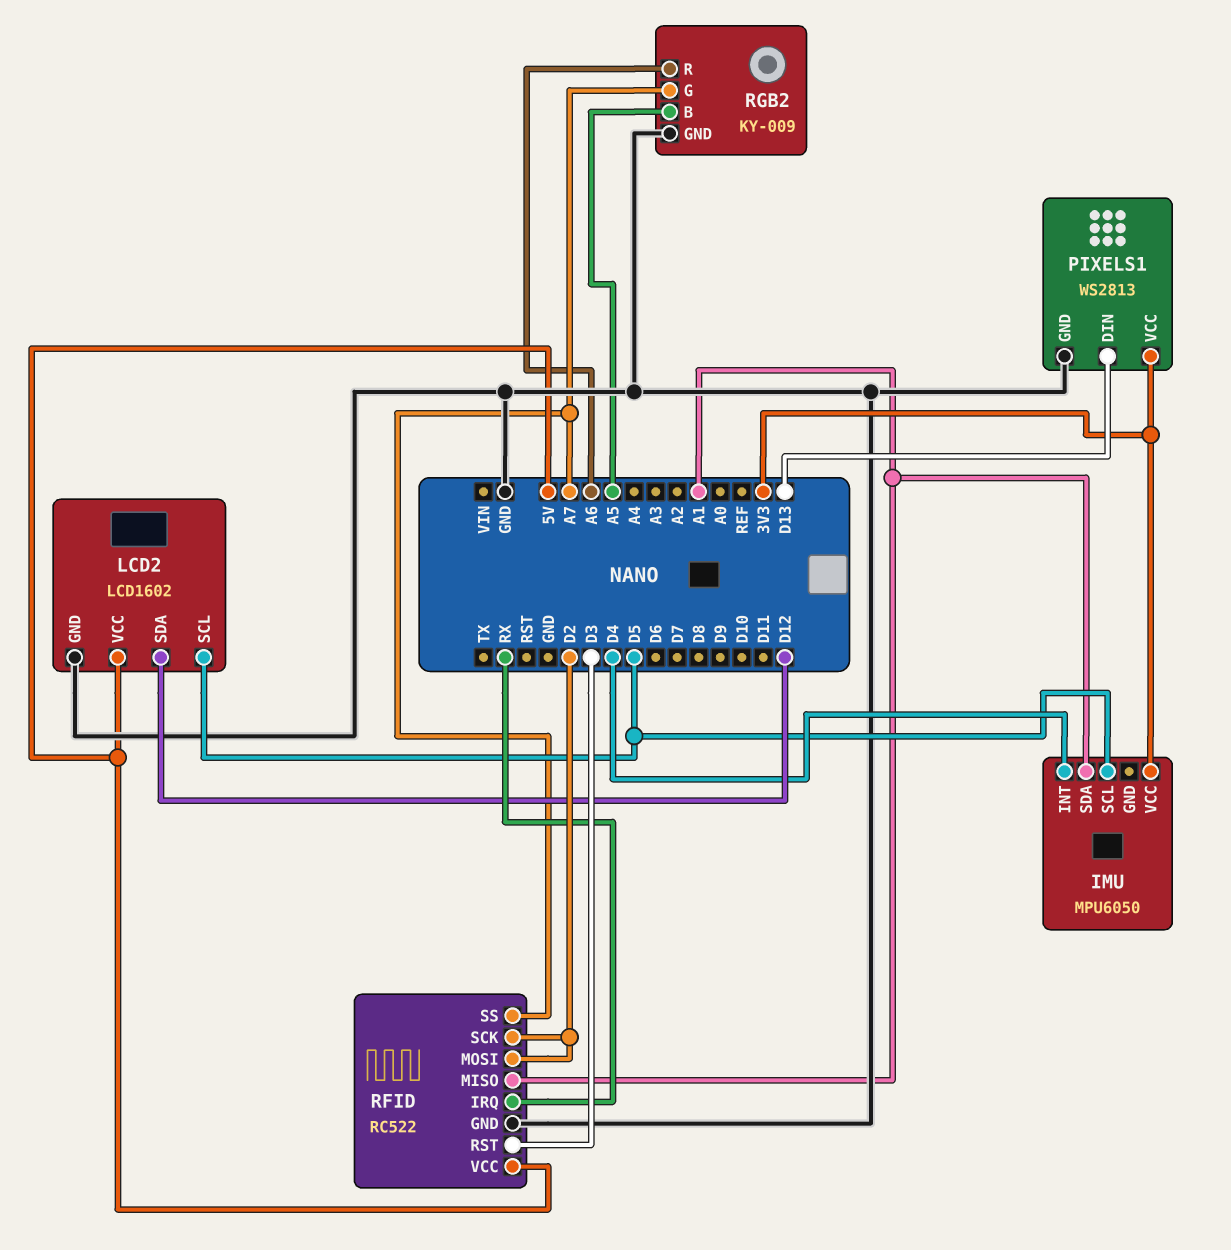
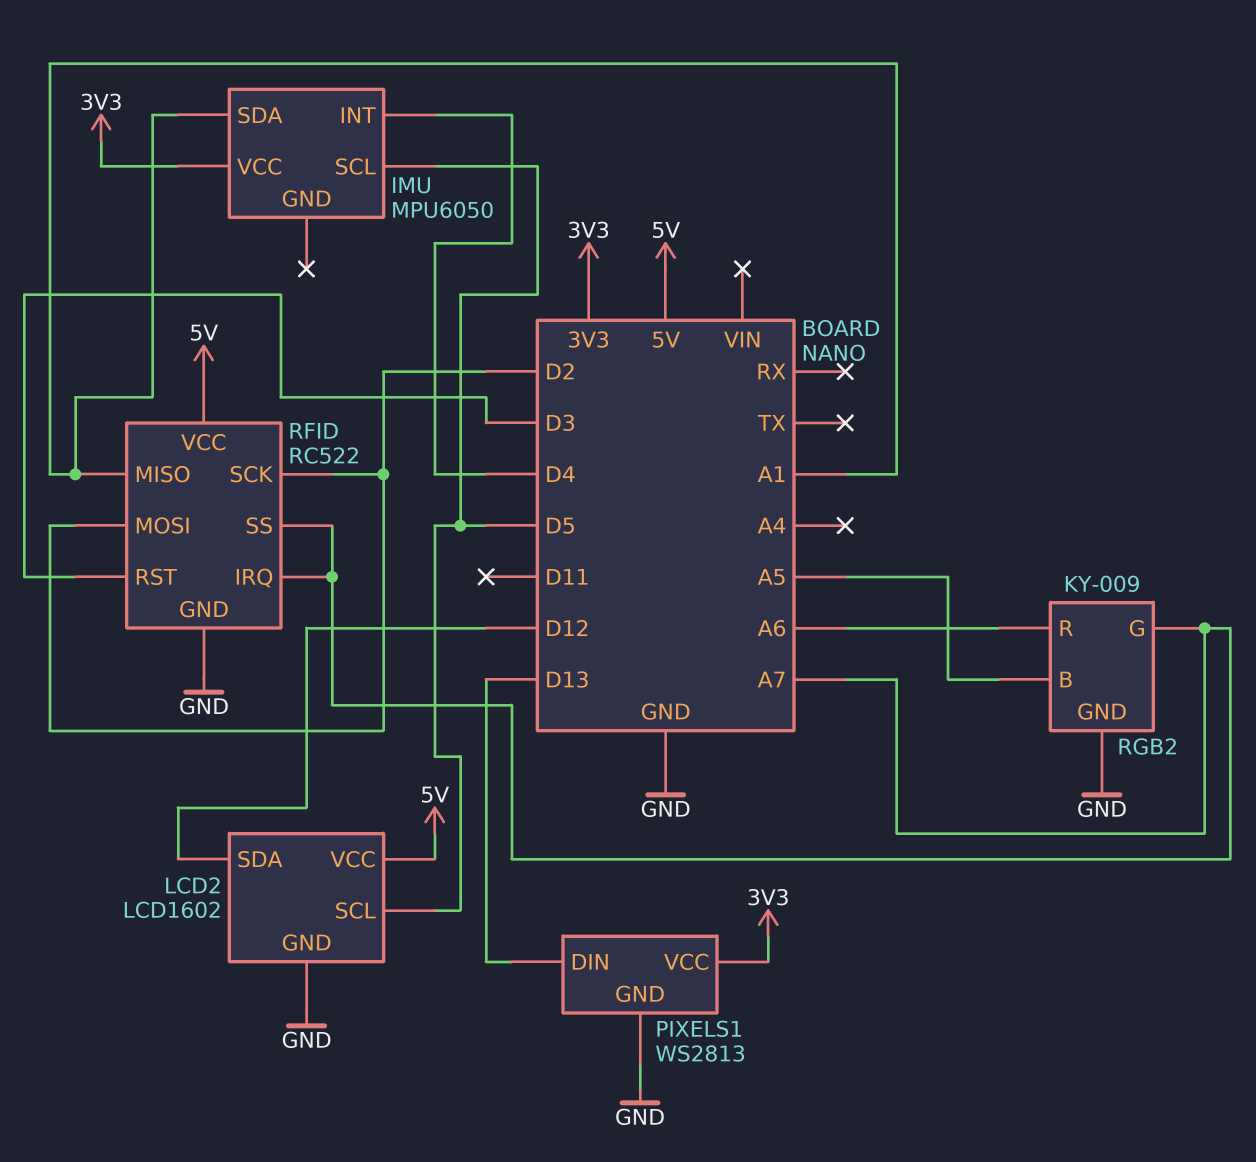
RFID pin IRQ: RX -> A7

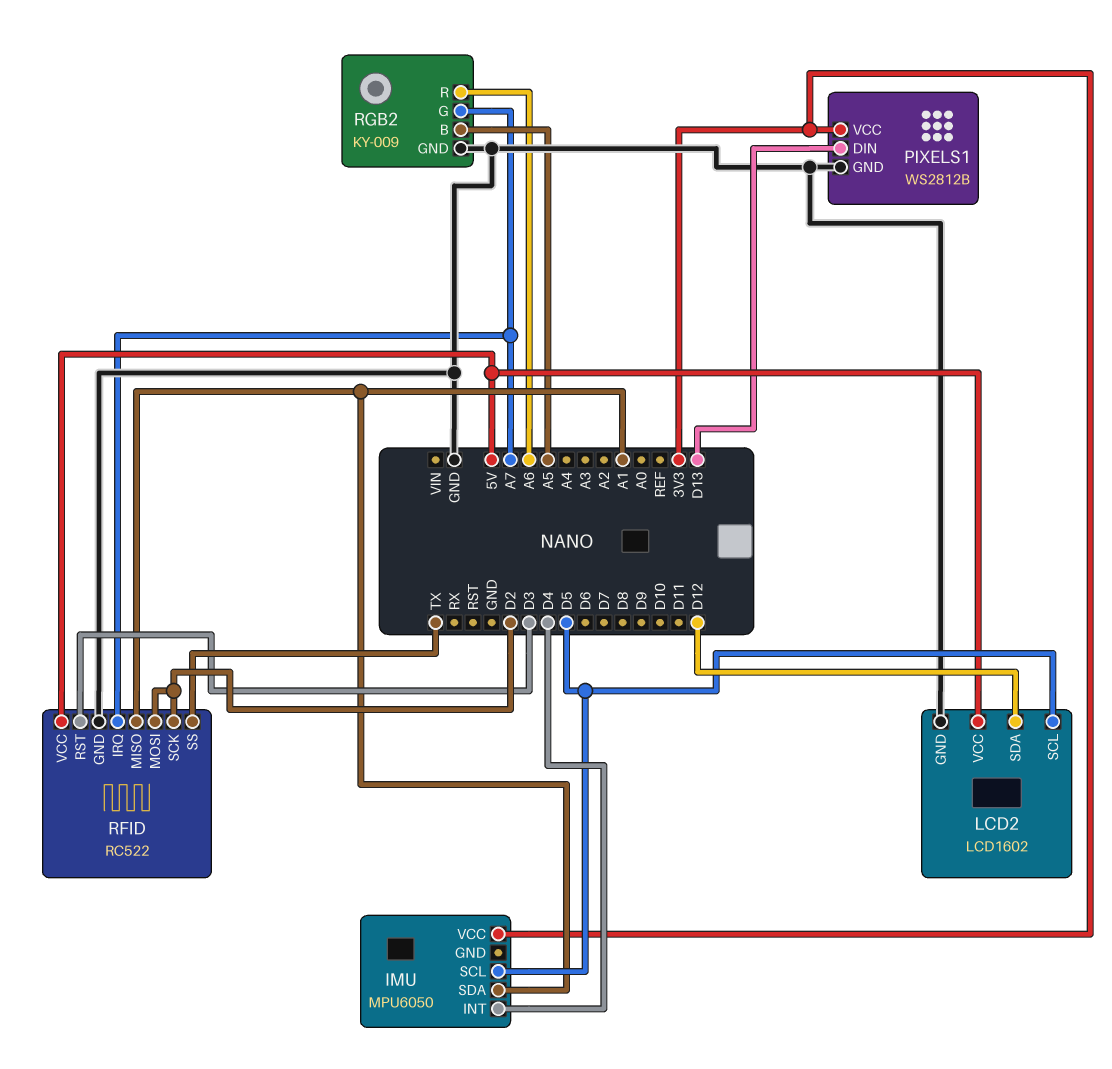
PIXELS1: WS2813 -> WS2812B
RFID pin SS: A7 -> TX

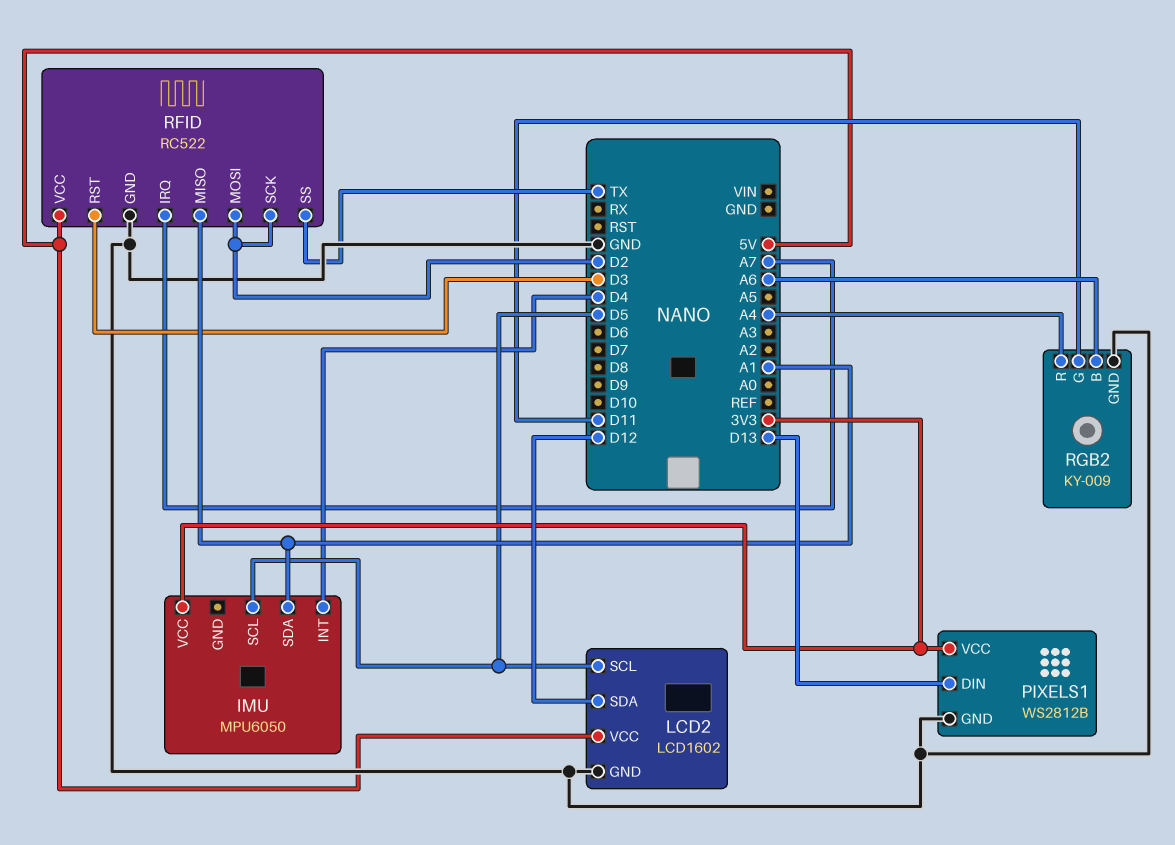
RGB2 pin B: A5 -> A6
RGB2 pin G: A7 -> D11
RGB2 pin R: A6 -> A4

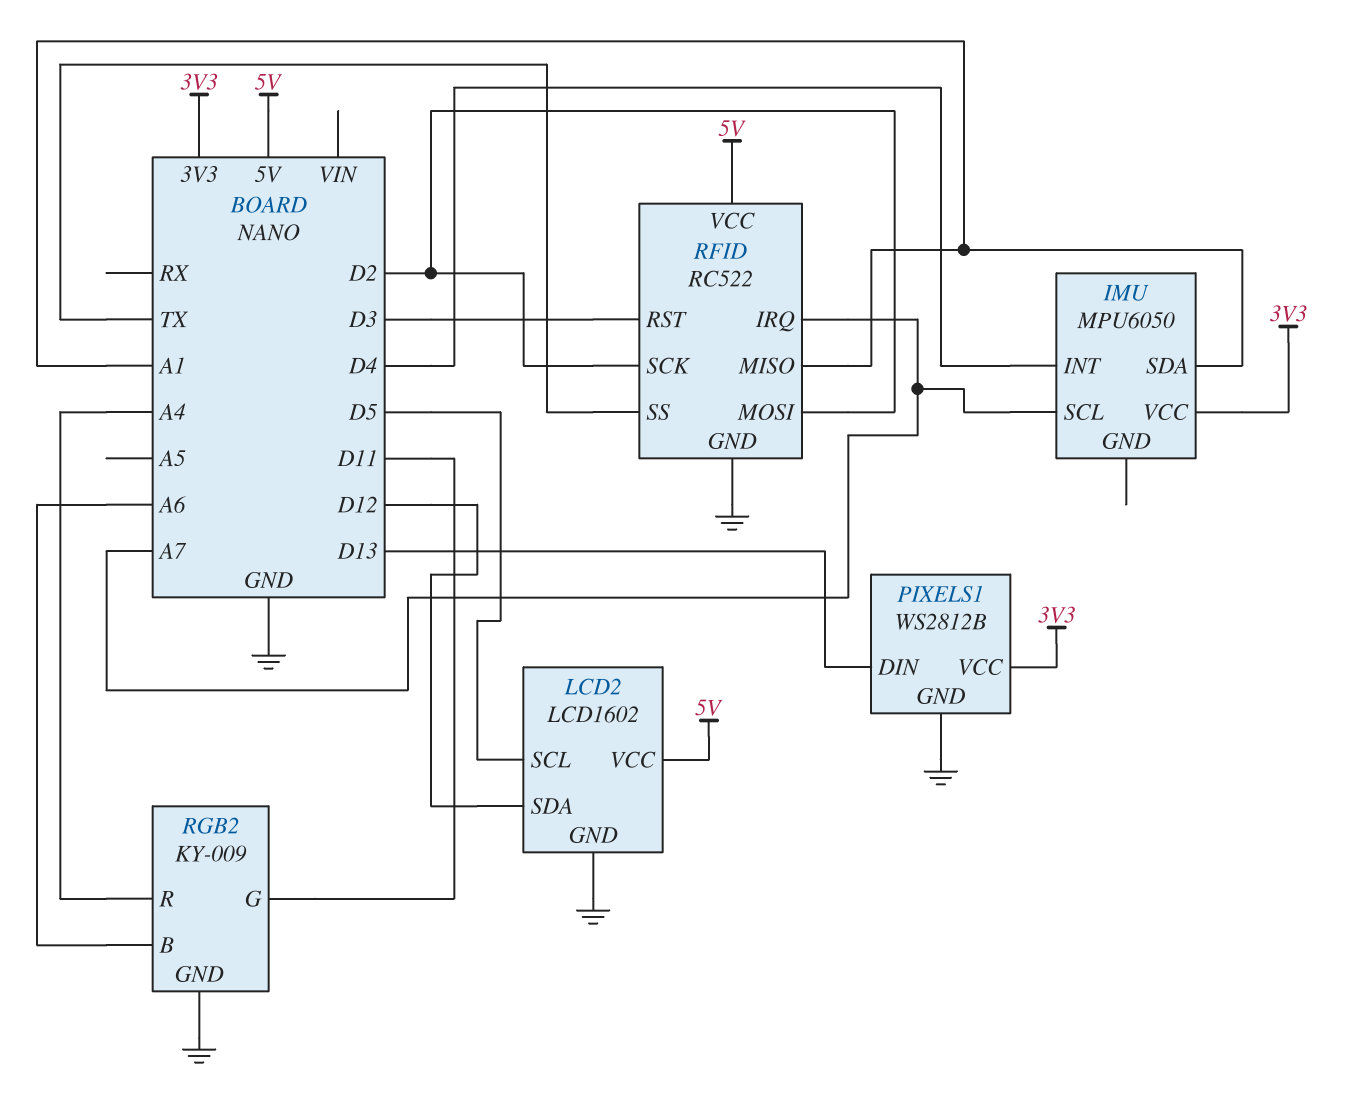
IMU pin SCL: D5 -> A7

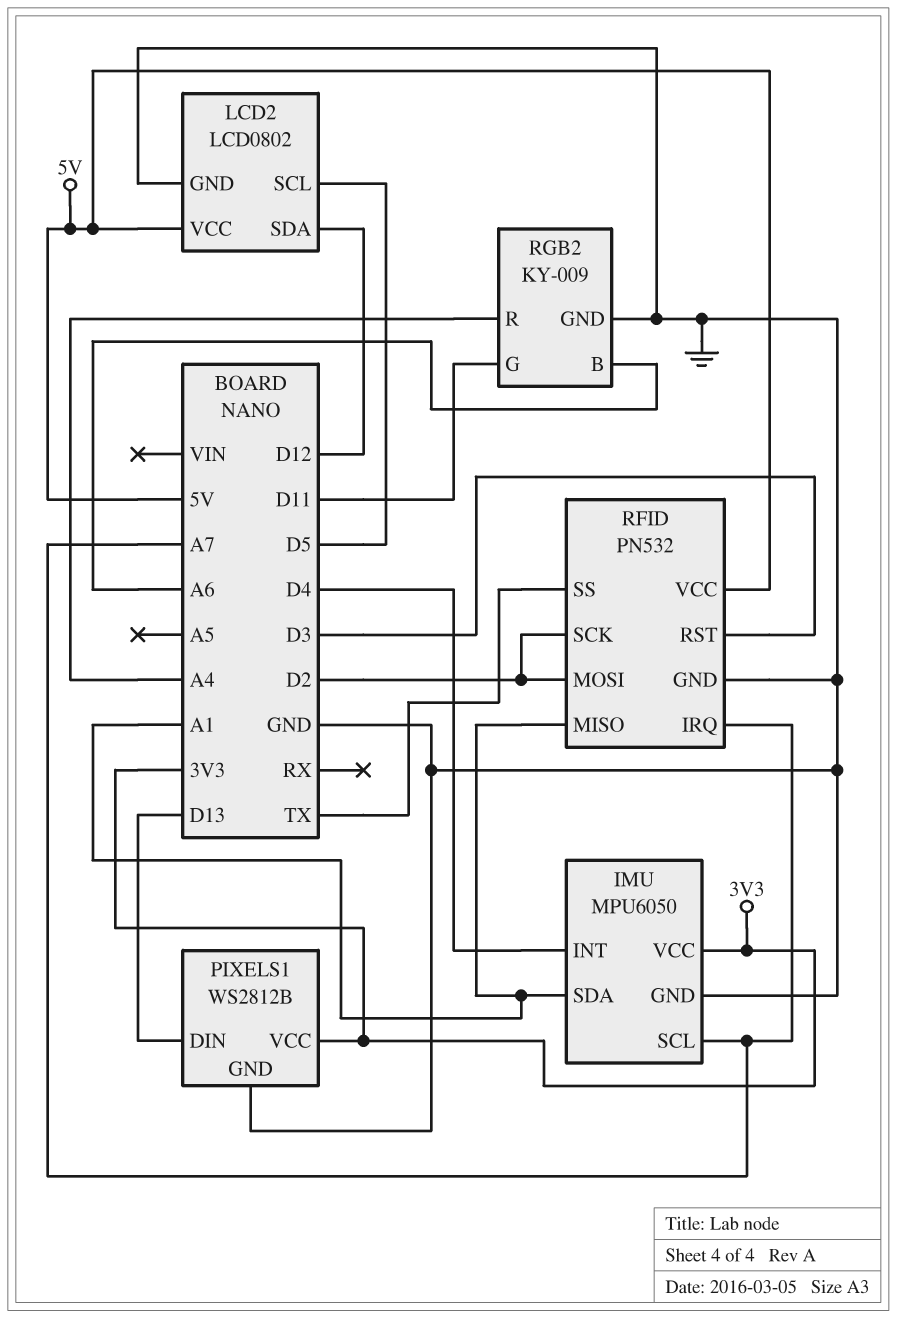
IMU pin GND: none -> GND
LCD2: LCD1602 -> LCD0802
RFID: RC522 -> PN532

